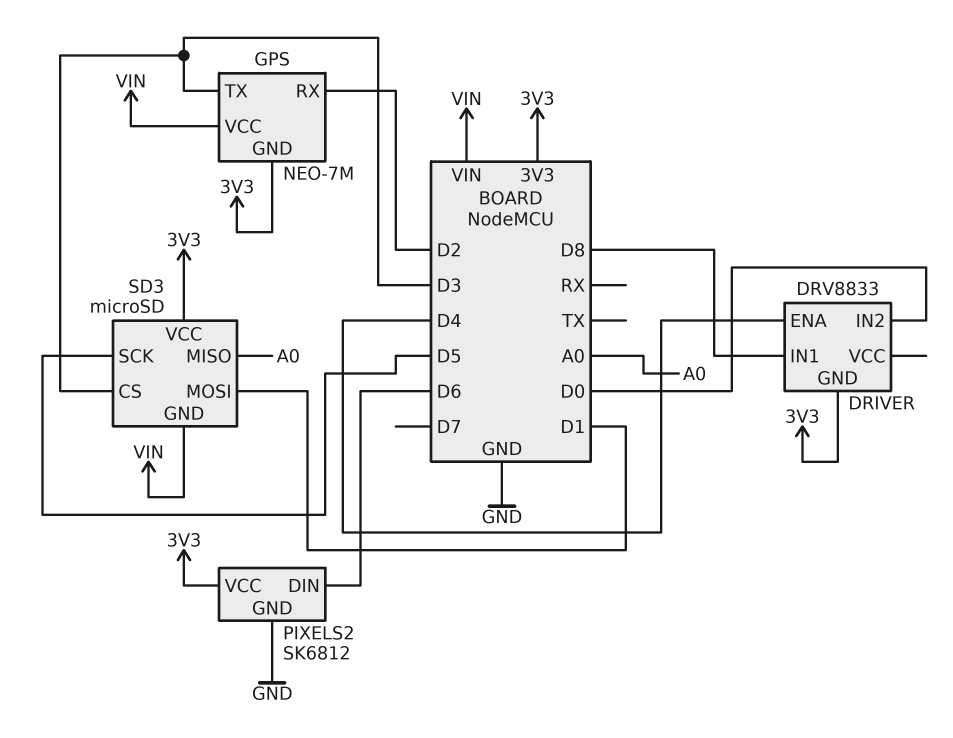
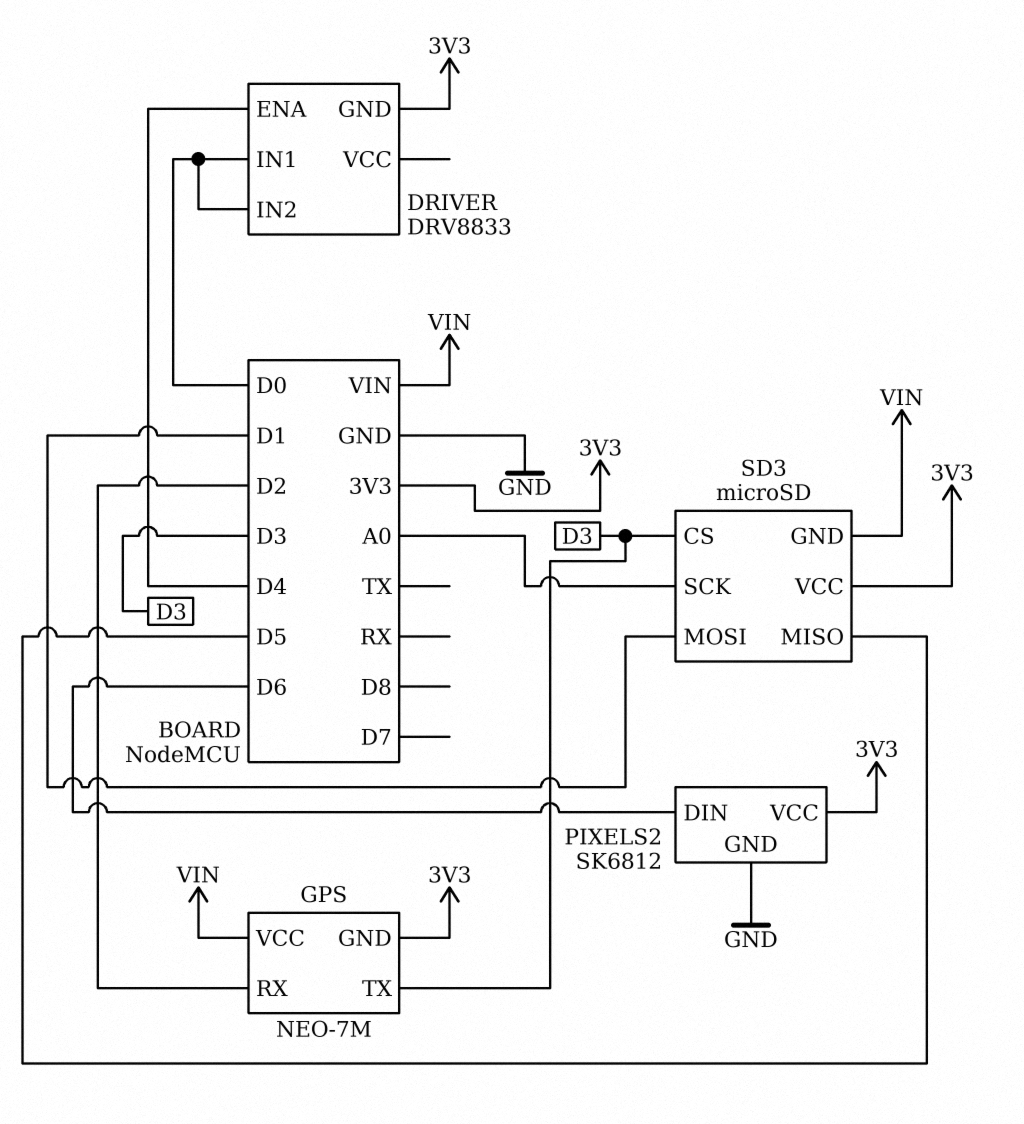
DRIVER pin IN1: D8 -> D0
SD3 pin MISO: A0 -> D5
SD3 pin SCK: D5 -> A0

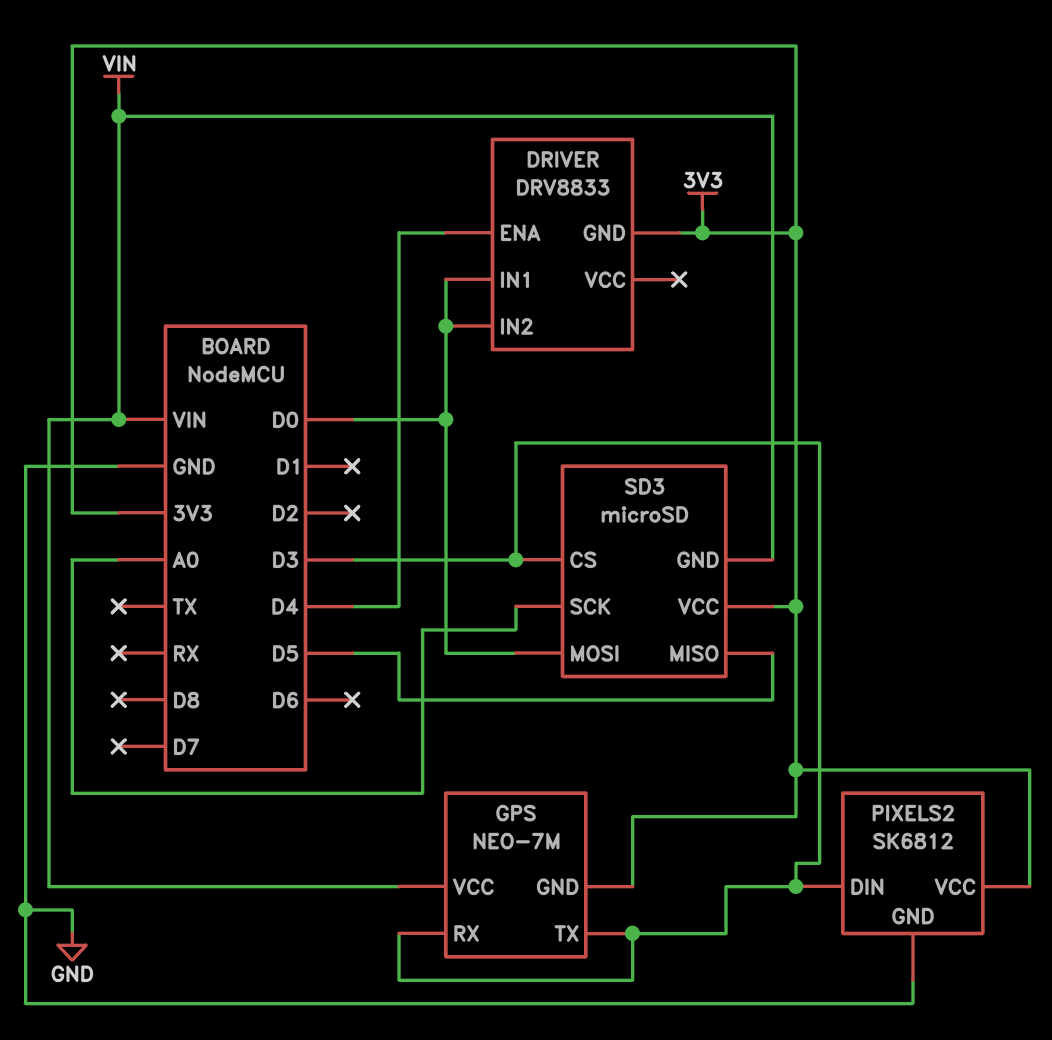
GPS pin RX: D2 -> D3
PIXELS2 pin DIN: D6 -> D3
SD3 pin MOSI: D1 -> D0

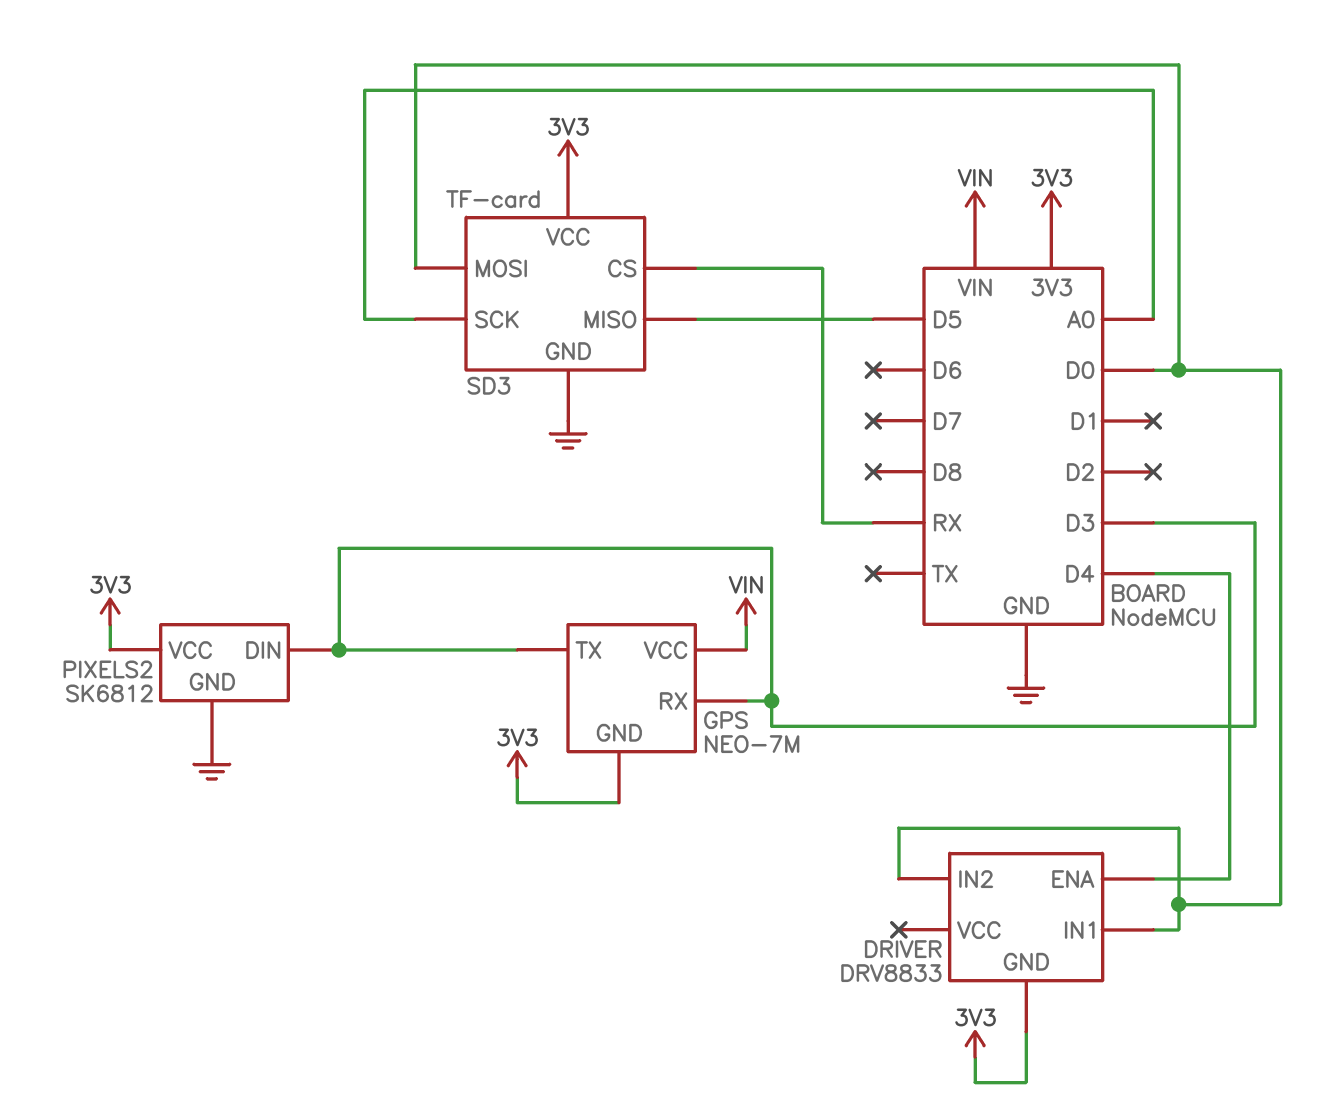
SD3: microSD -> TF-card
SD3 pin CS: D3 -> RX
SD3 pin GND: VIN -> GND

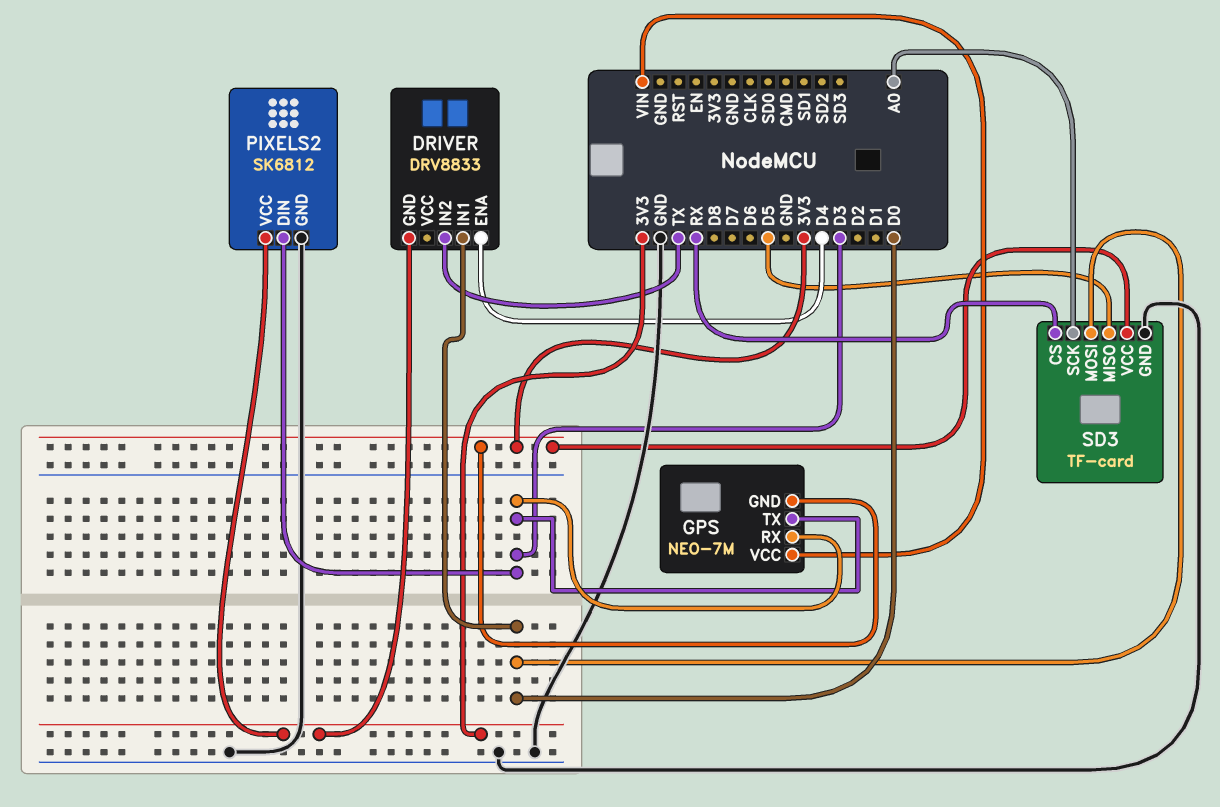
DRIVER pin IN2: D0 -> TX

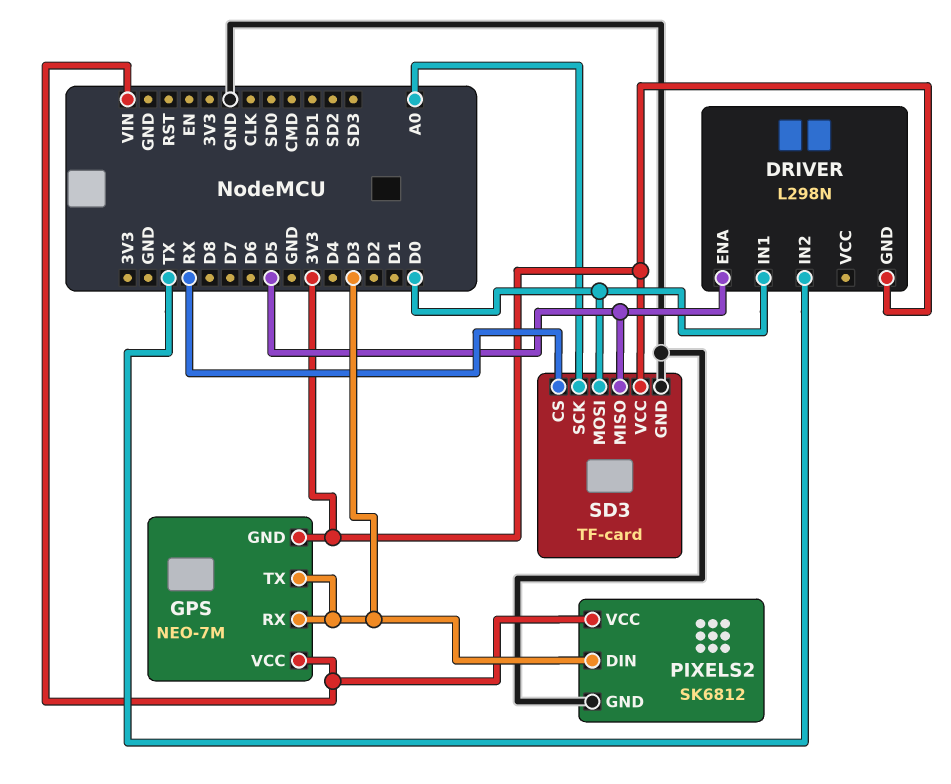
DRIVER: DRV8833 -> L298N
DRIVER pin ENA: D4 -> D5
PIXELS2 pin VCC: 3V3 -> VIN

